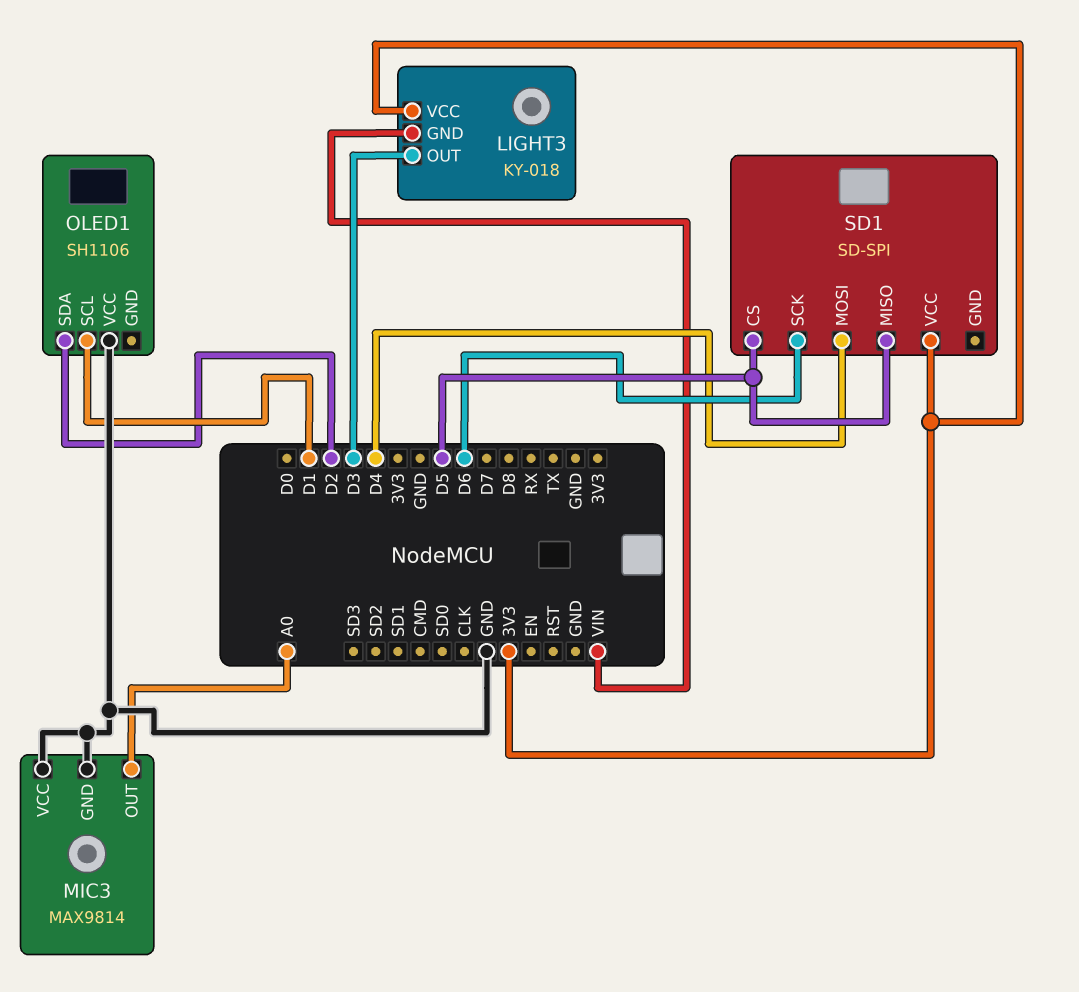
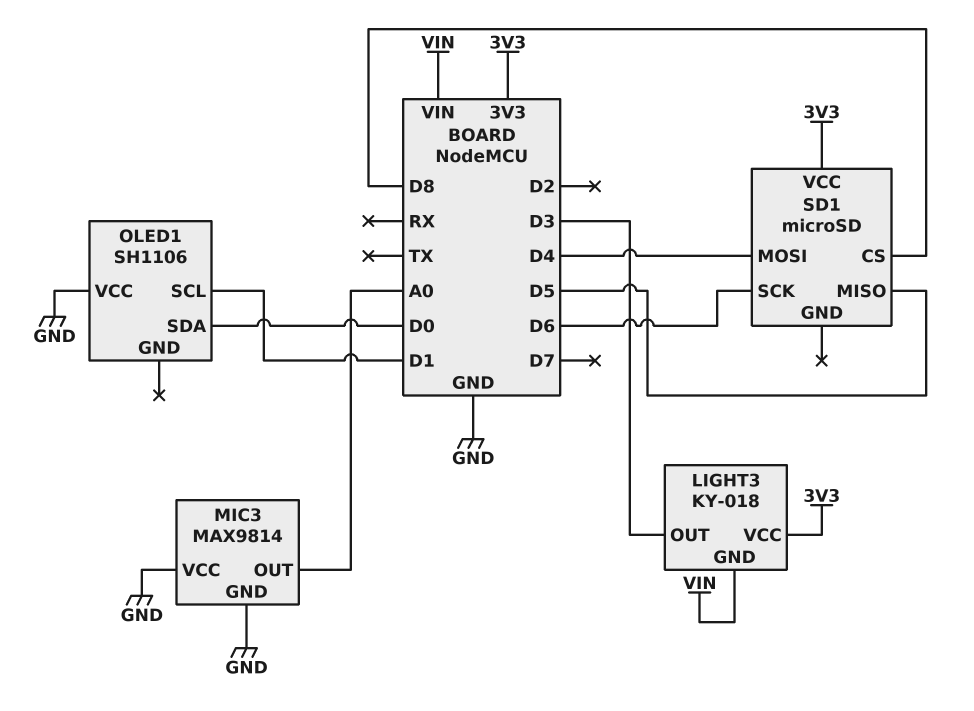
OLED1 pin SDA: D2 -> D0
SD1: SD-SPI -> microSD
SD1 pin CS: D5 -> D8

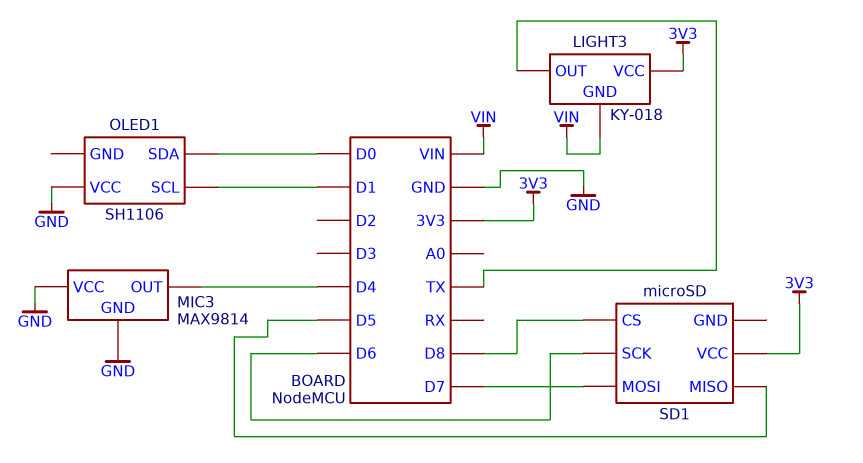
LIGHT3 pin OUT: D3 -> TX
MIC3 pin OUT: A0 -> D4
SD1 pin MOSI: D4 -> D7

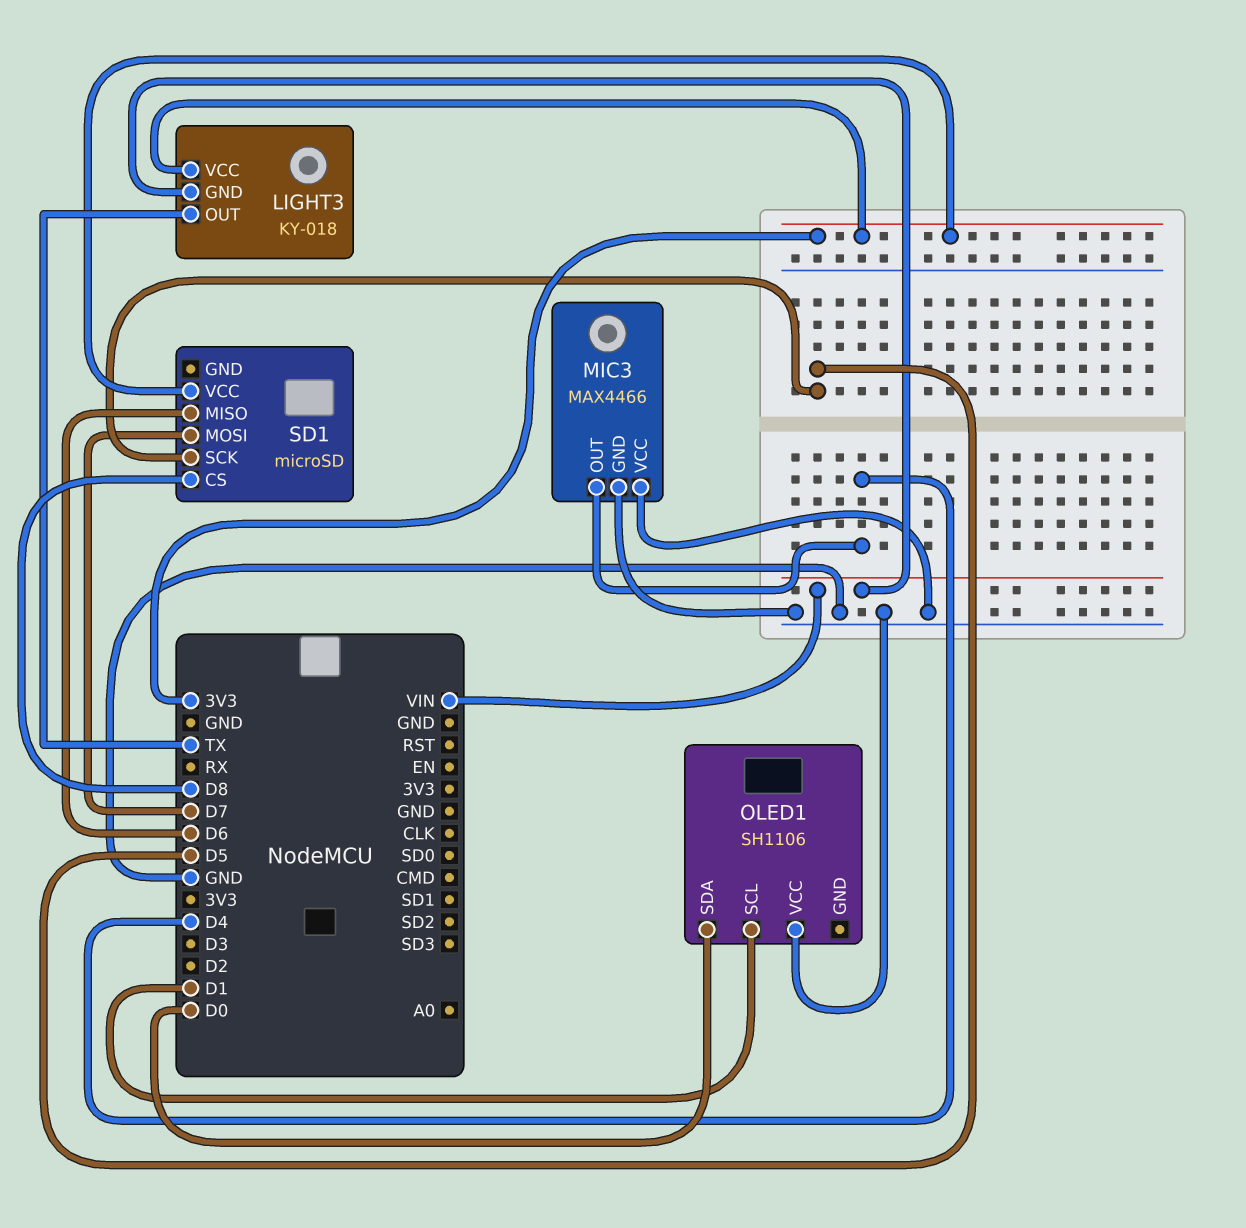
MIC3: MAX9814 -> MAX4466
SD1 pin MISO: D5 -> D6
SD1 pin SCK: D6 -> D5

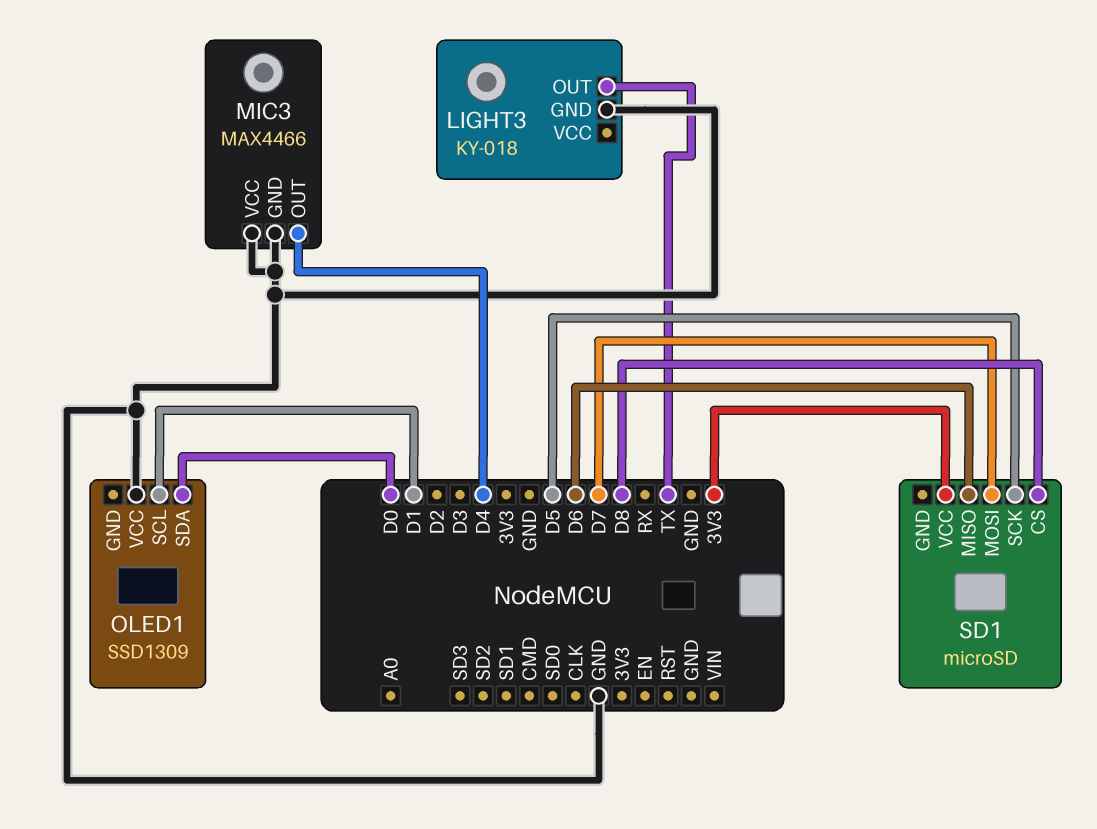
LIGHT3 pin GND: VIN -> GND
LIGHT3 pin VCC: 3V3 -> none
OLED1: SH1106 -> SSD1309

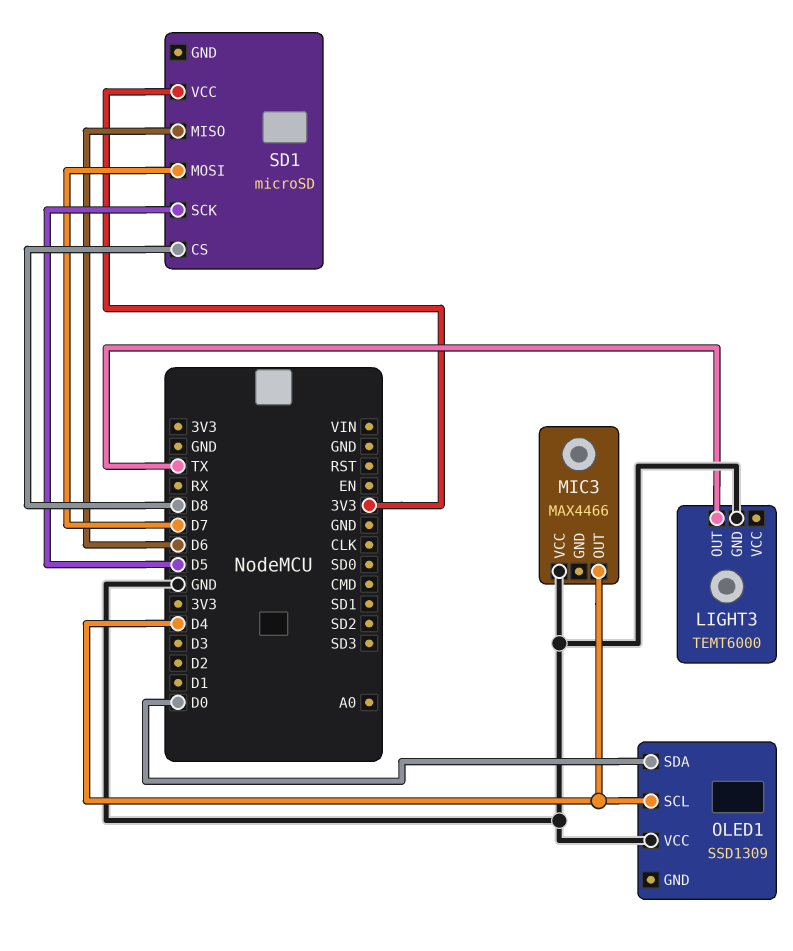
LIGHT3: KY-018 -> TEMT6000
MIC3 pin GND: GND -> none
OLED1 pin SCL: D1 -> D4

